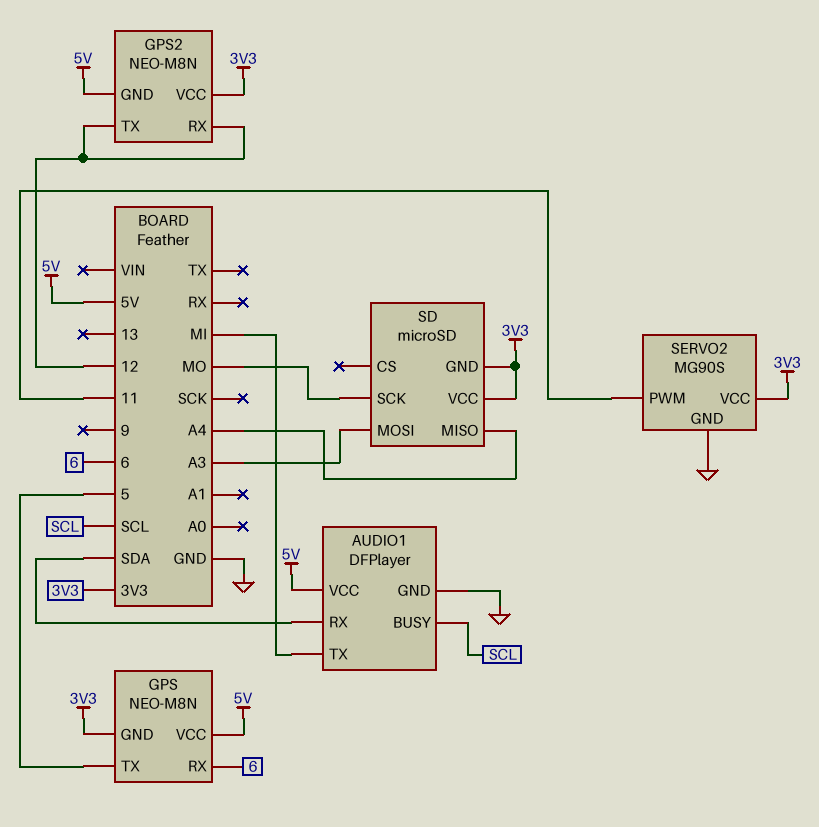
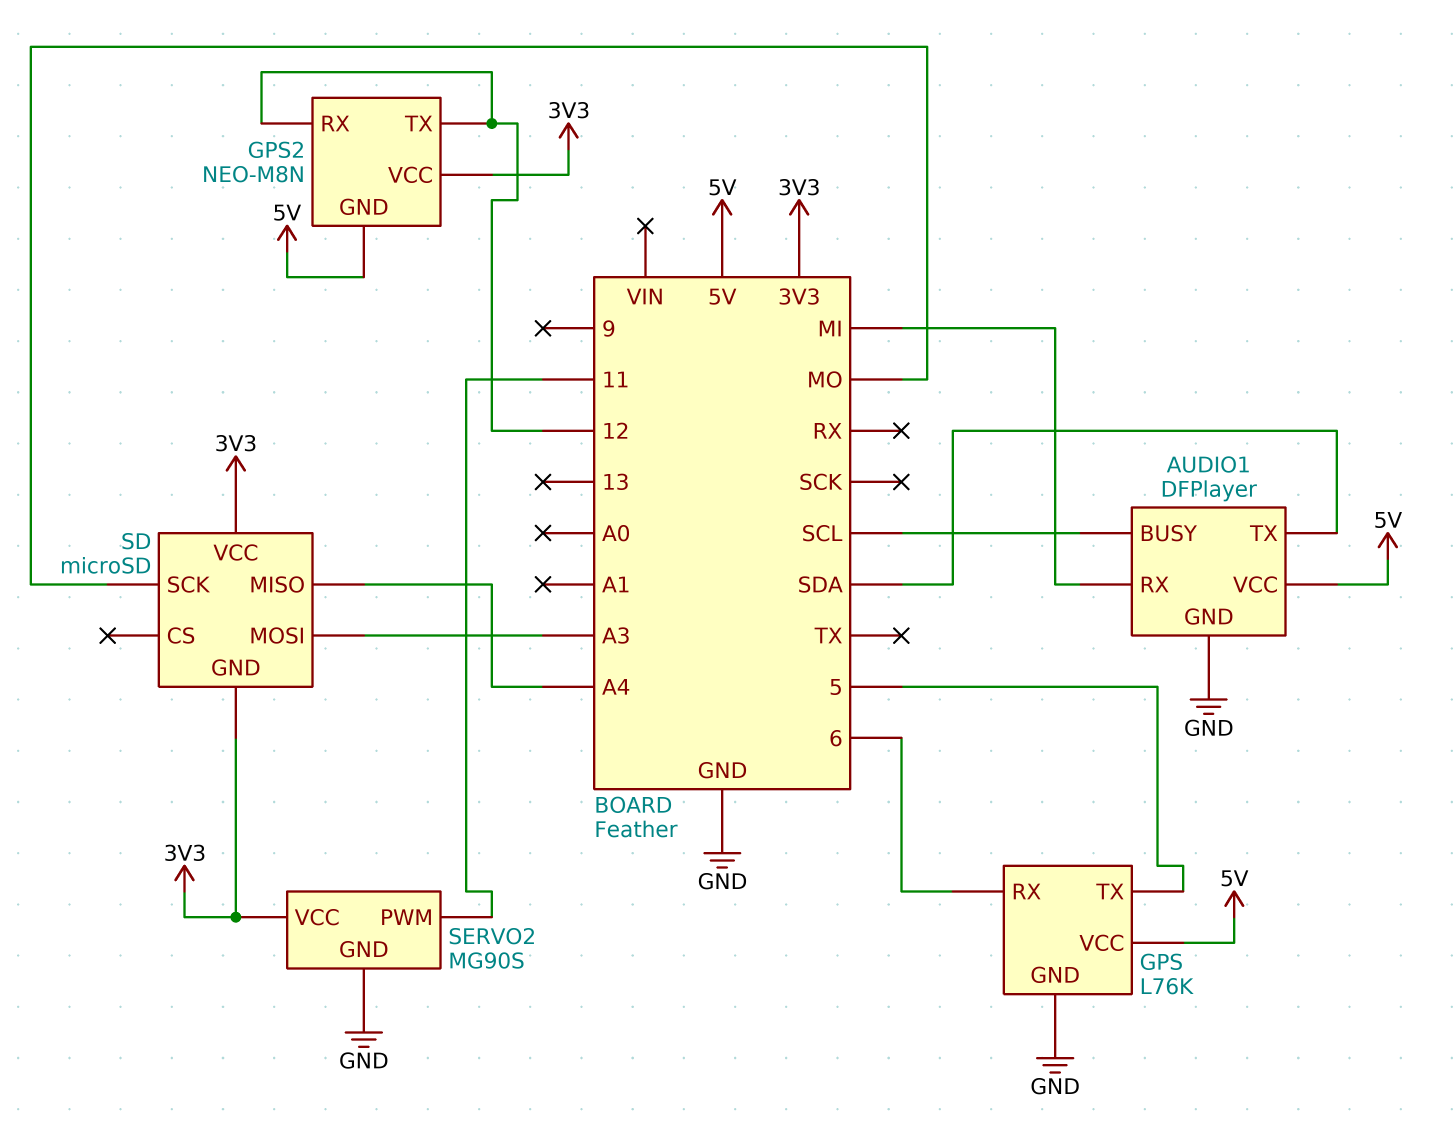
AUDIO1 pin RX: SDA -> MI
AUDIO1 pin TX: MI -> SDA
GPS: NEO-M8N -> L76K
GPS pin GND: 3V3 -> GND

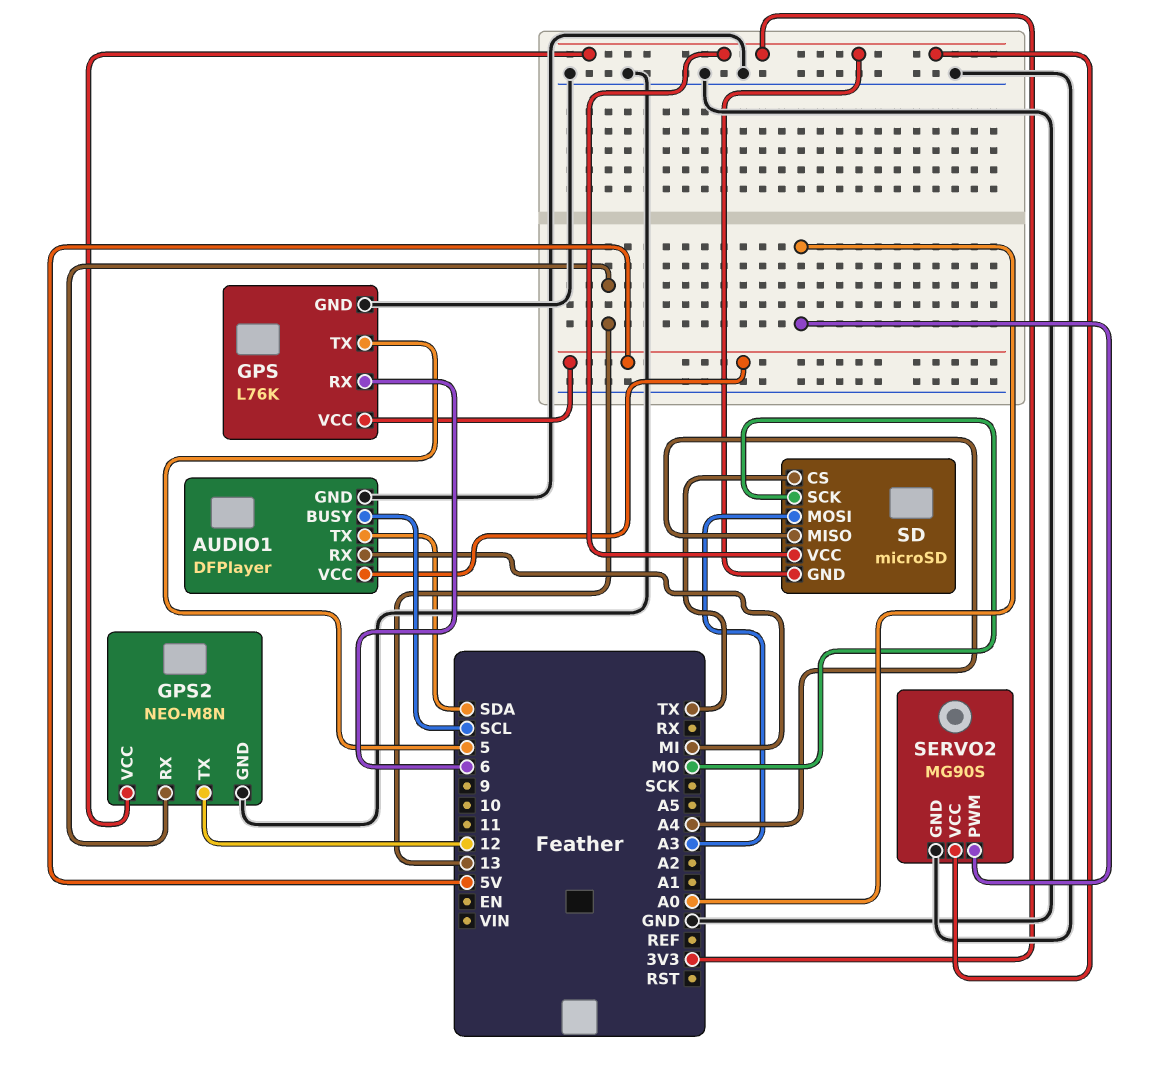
GPS2 pin GND: 5V -> GND
GPS2 pin RX: 12 -> 13
SD pin CS: none -> TX
SERVO2 pin PWM: 11 -> A0

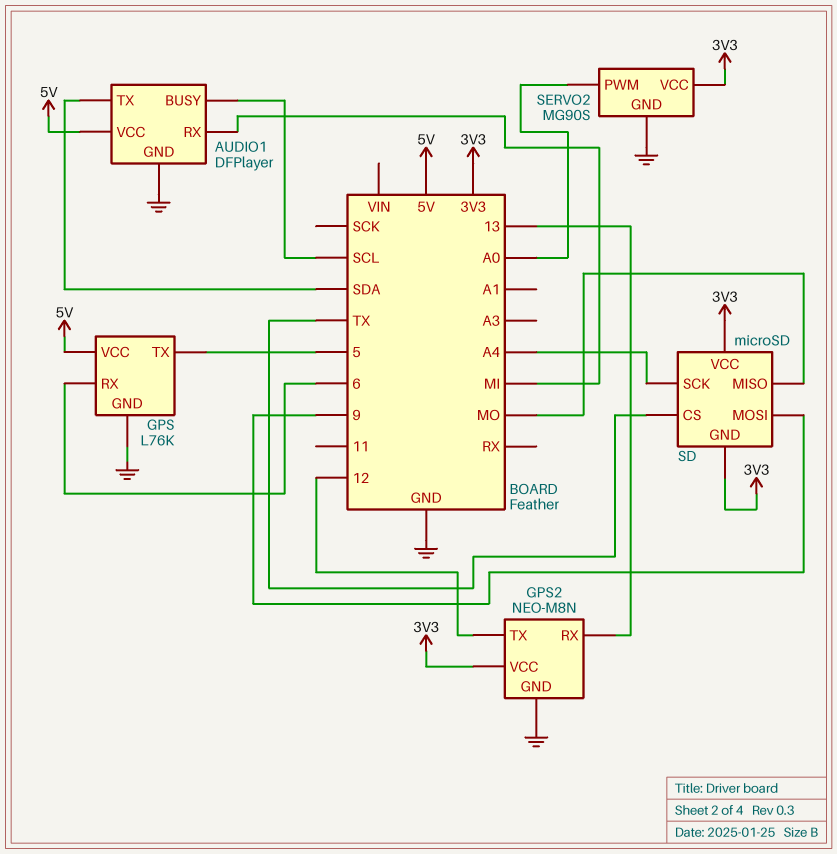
SD pin MISO: A4 -> MO
SD pin MOSI: A3 -> 9
SD pin SCK: MO -> A4

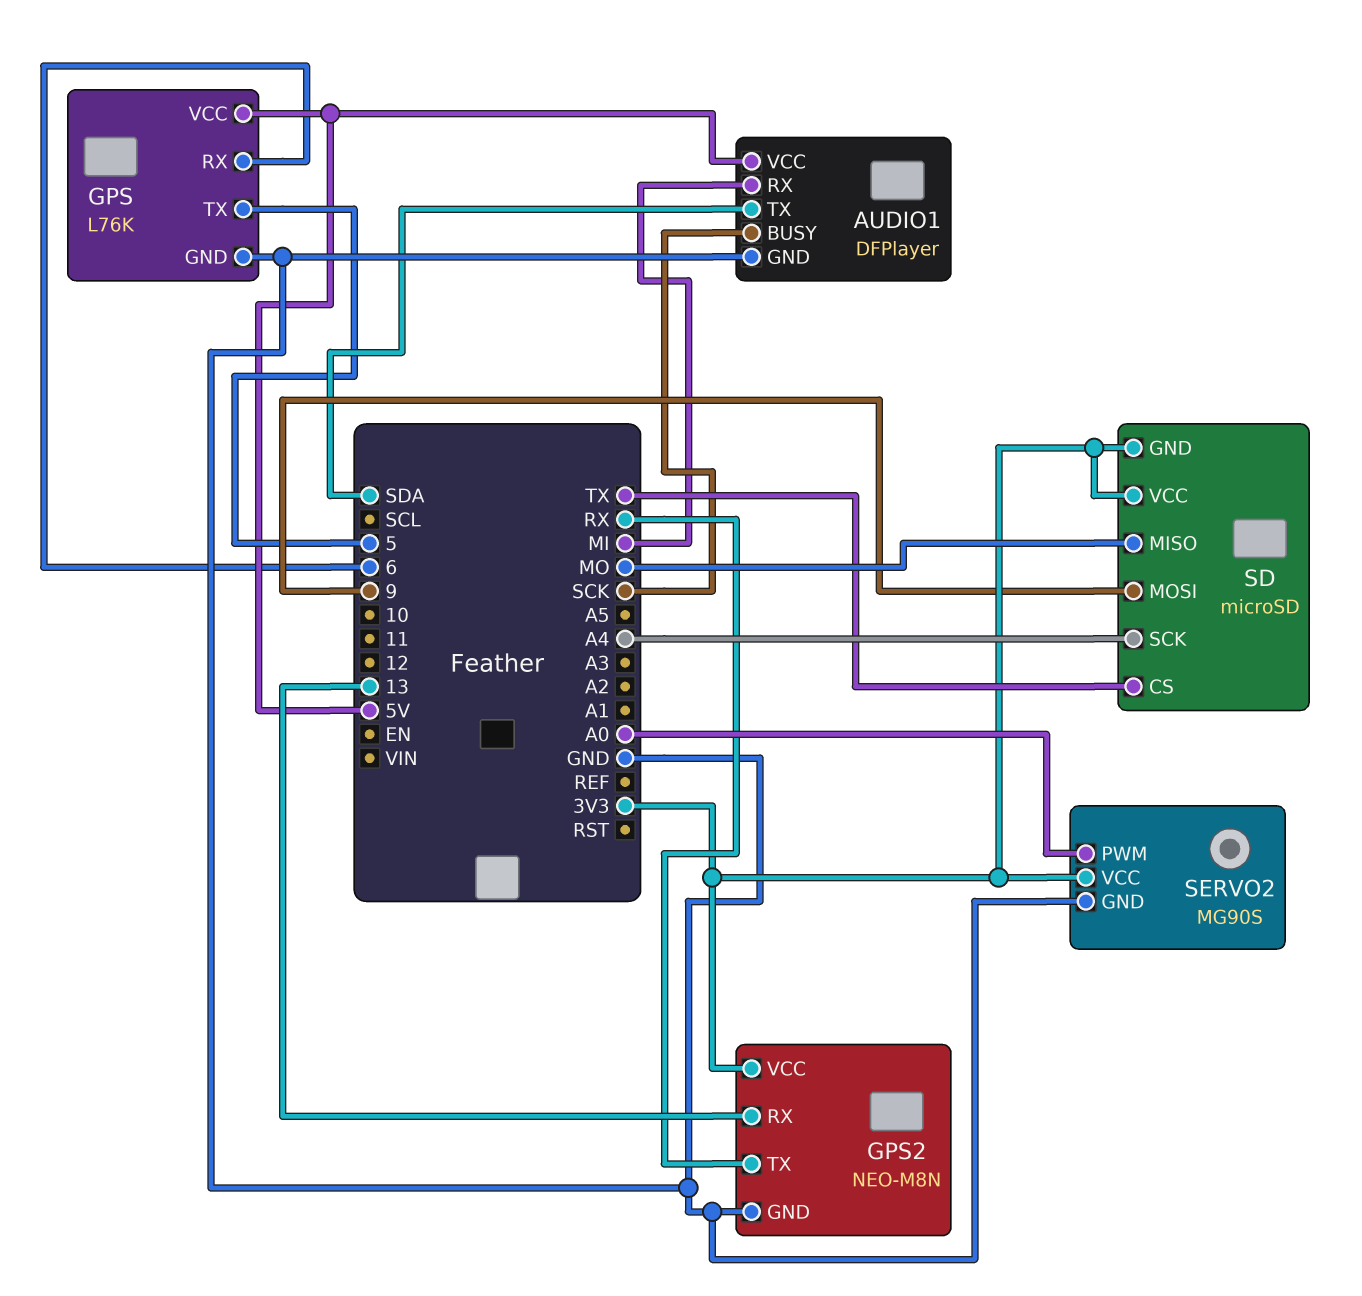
AUDIO1 pin BUSY: SCL -> SCK
GPS2 pin TX: 12 -> RX

